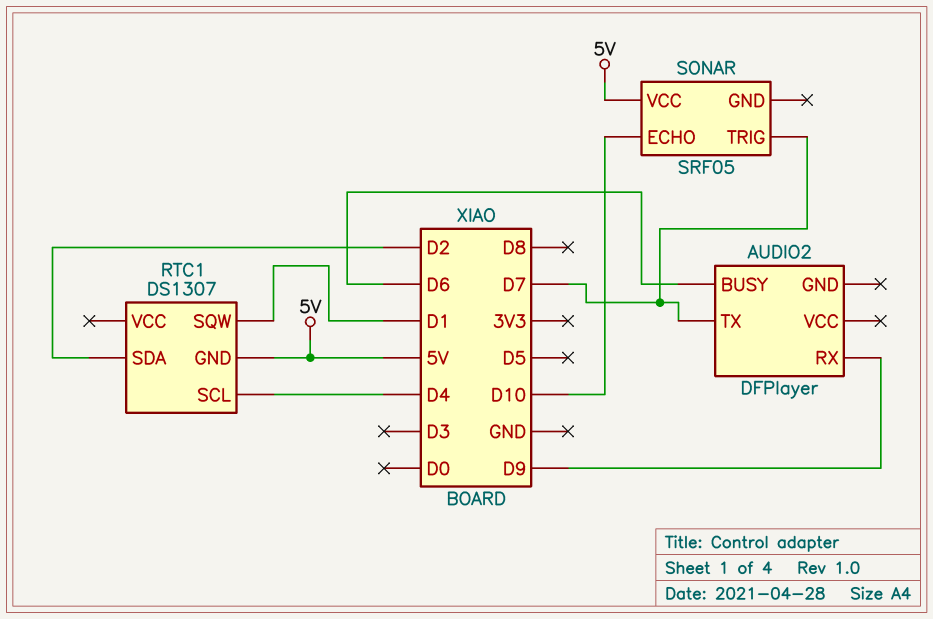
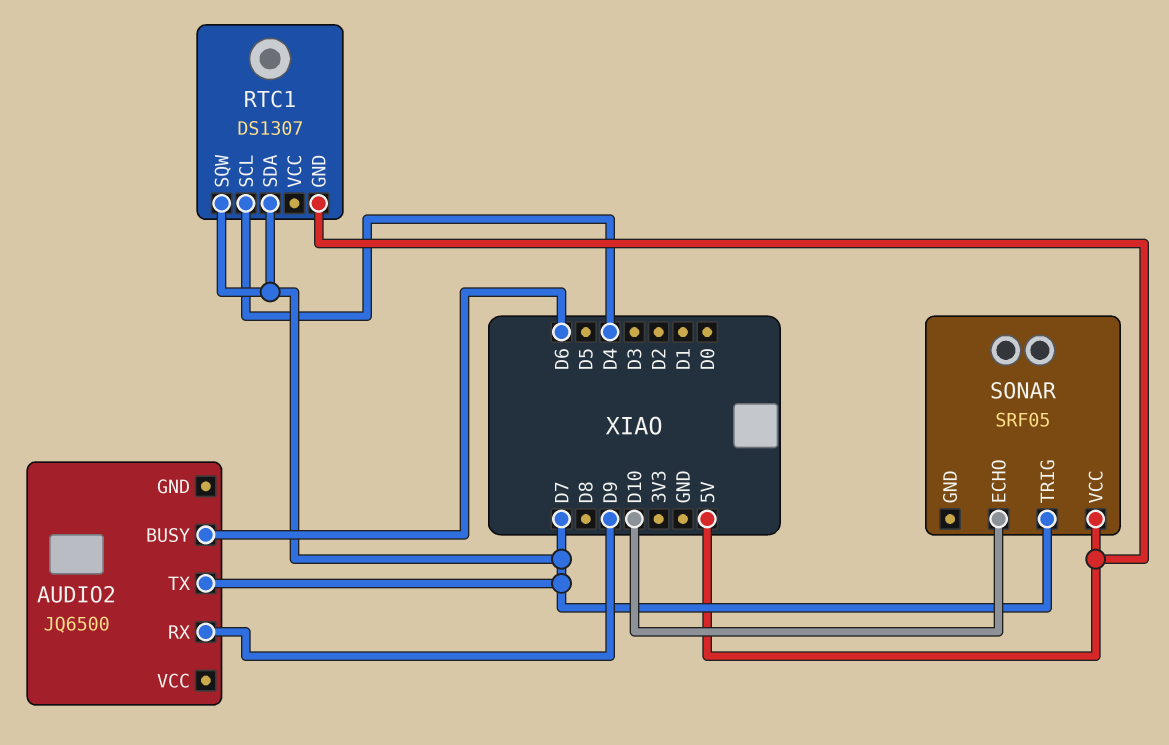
AUDIO2: DFPlayer -> JQ6500
RTC1 pin SDA: D2 -> D7
RTC1 pin SQW: D1 -> D7

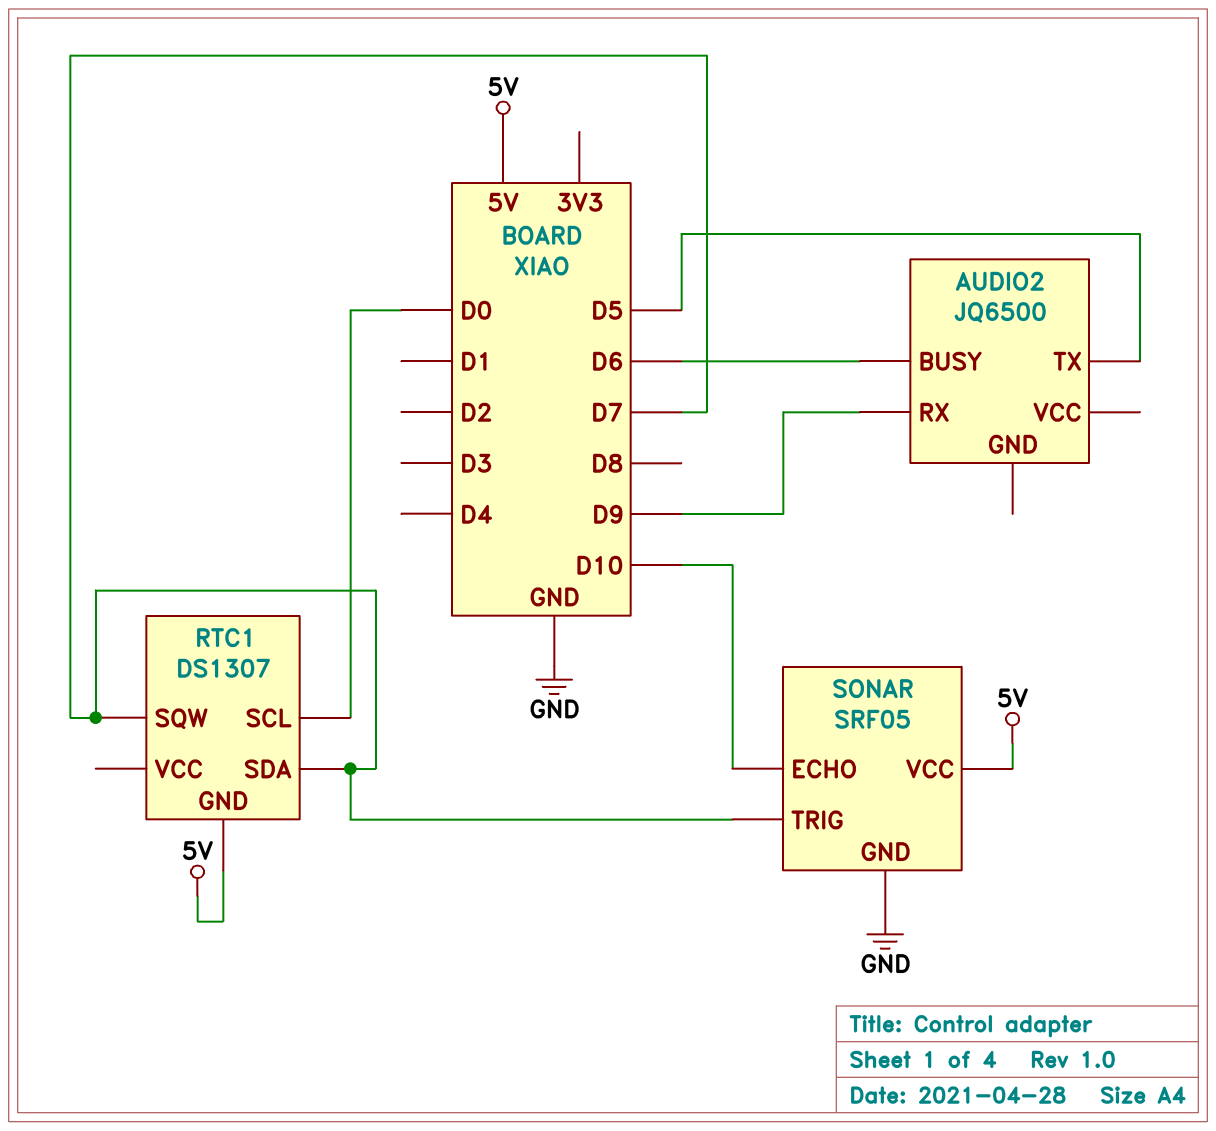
AUDIO2 pin TX: D7 -> D5
RTC1 pin SCL: D4 -> D0
SONAR pin GND: none -> GND

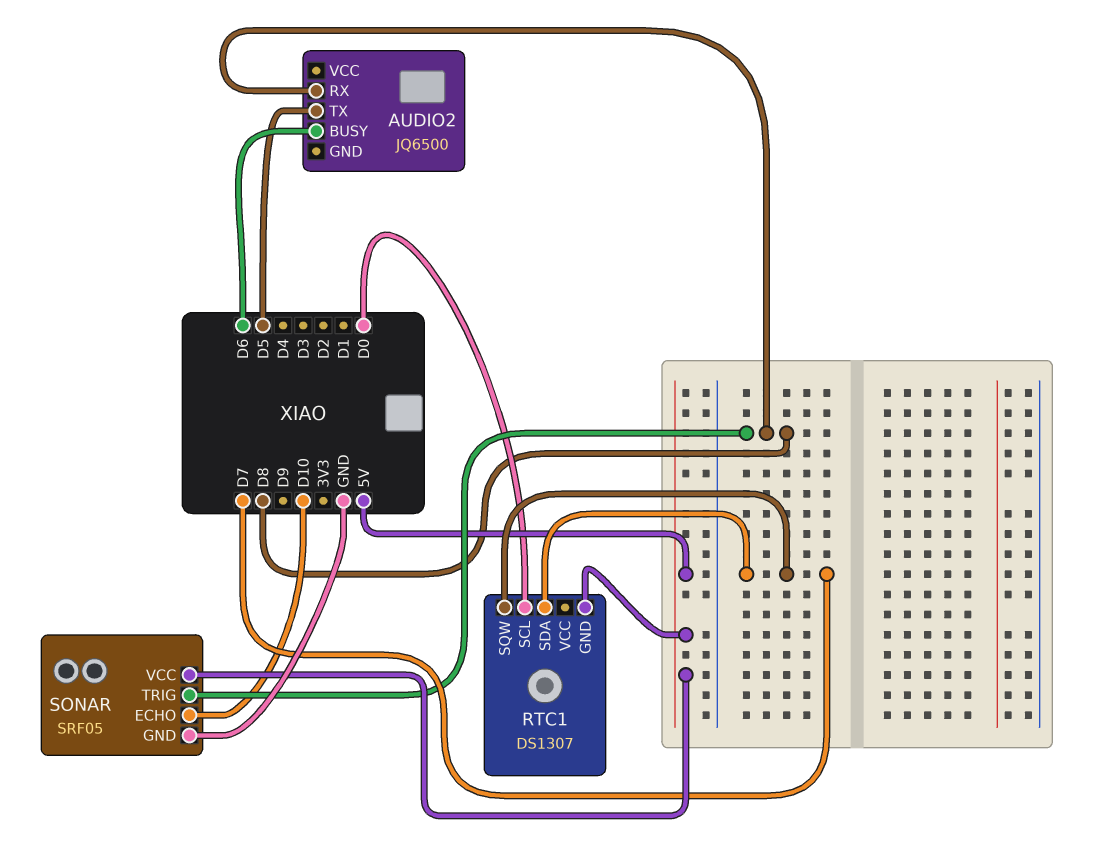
AUDIO2 pin RX: D9 -> D8
SONAR pin TRIG: D7 -> D8

